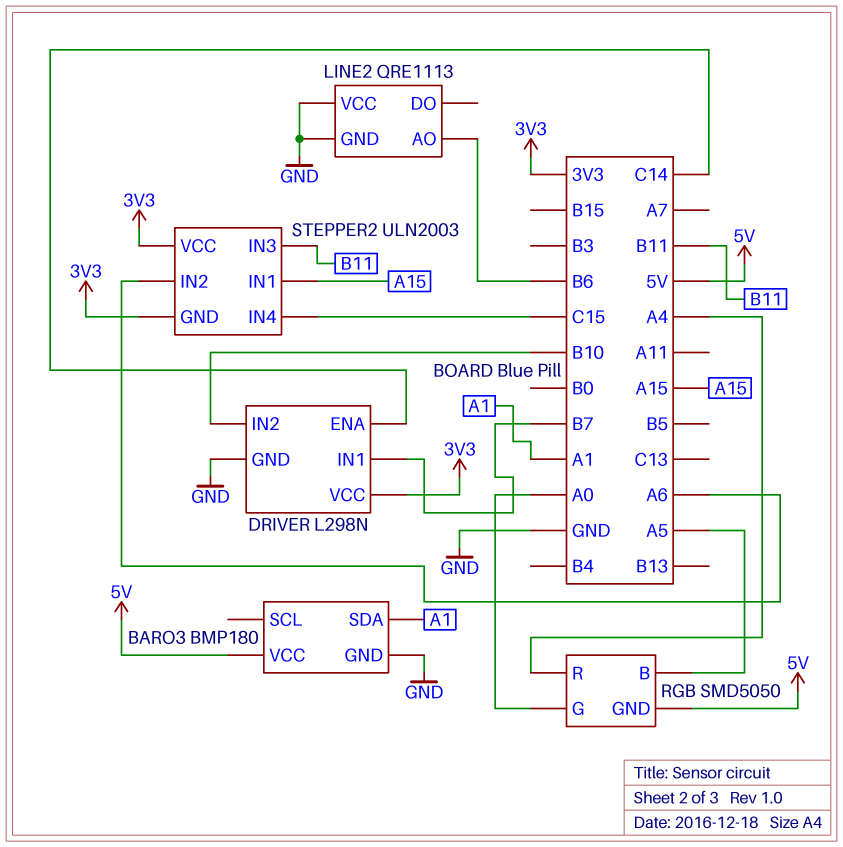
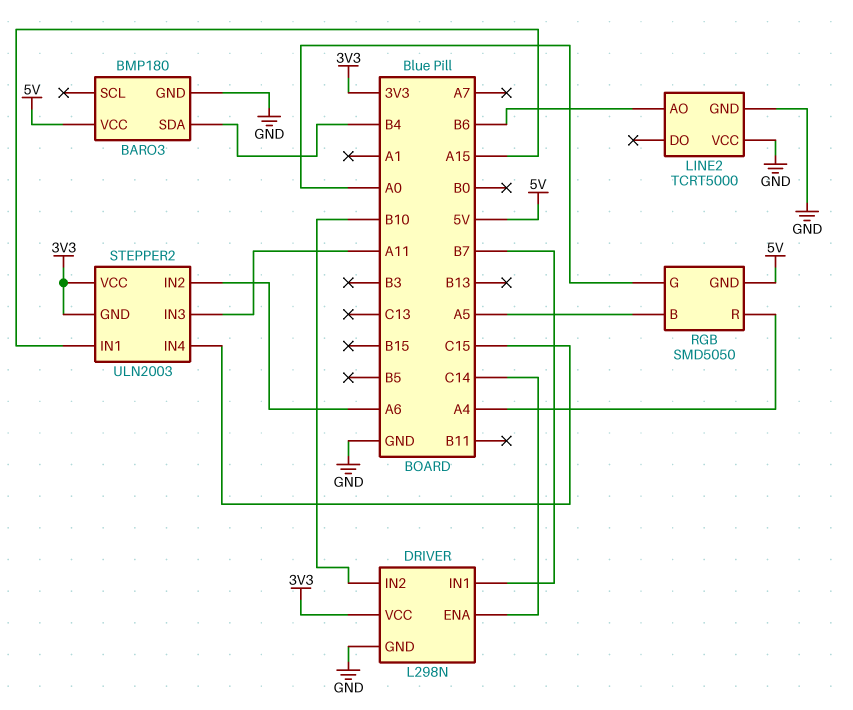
BARO3 pin SDA: A1 -> B4
LINE2: QRE1113 -> TCRT5000
STEPPER2 pin IN3: B11 -> A11

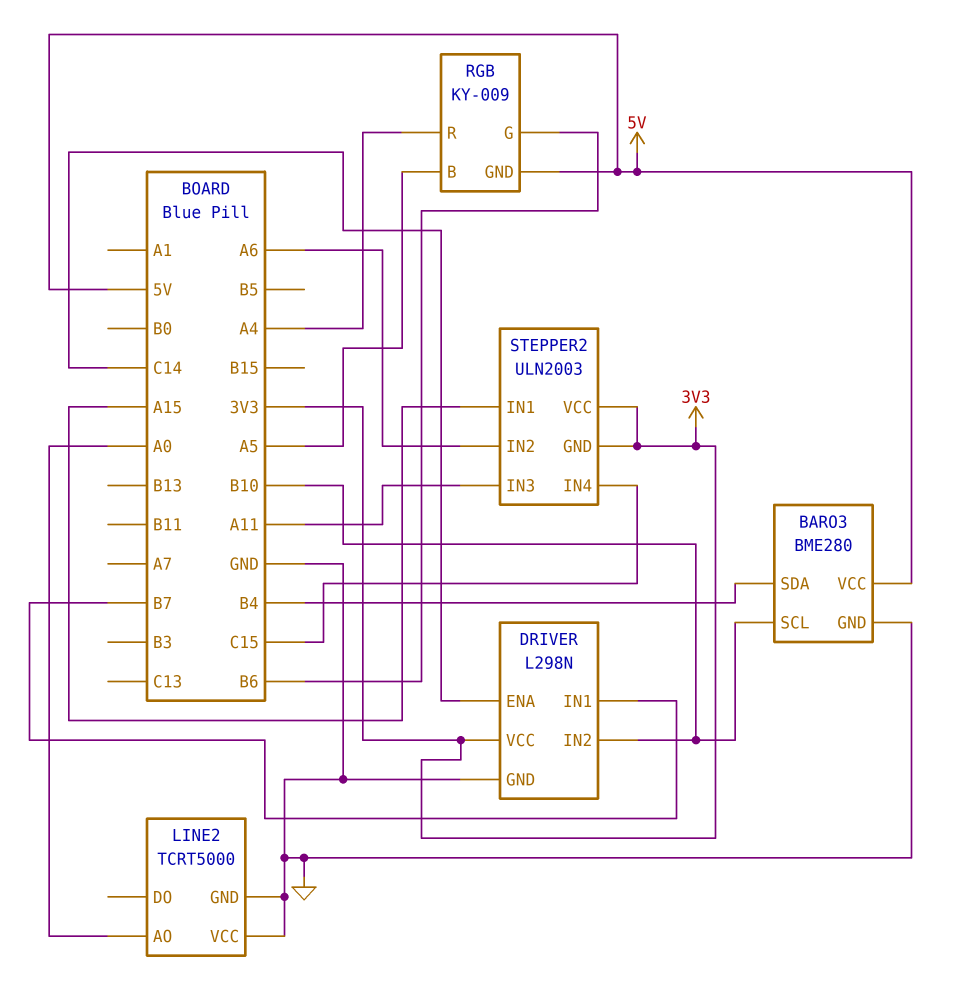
BARO3: BMP180 -> BME280
BARO3 pin SCL: none -> B10
LINE2 pin AO: B6 -> A0
RGB: SMD5050 -> KY-009
RGB pin G: A0 -> B6

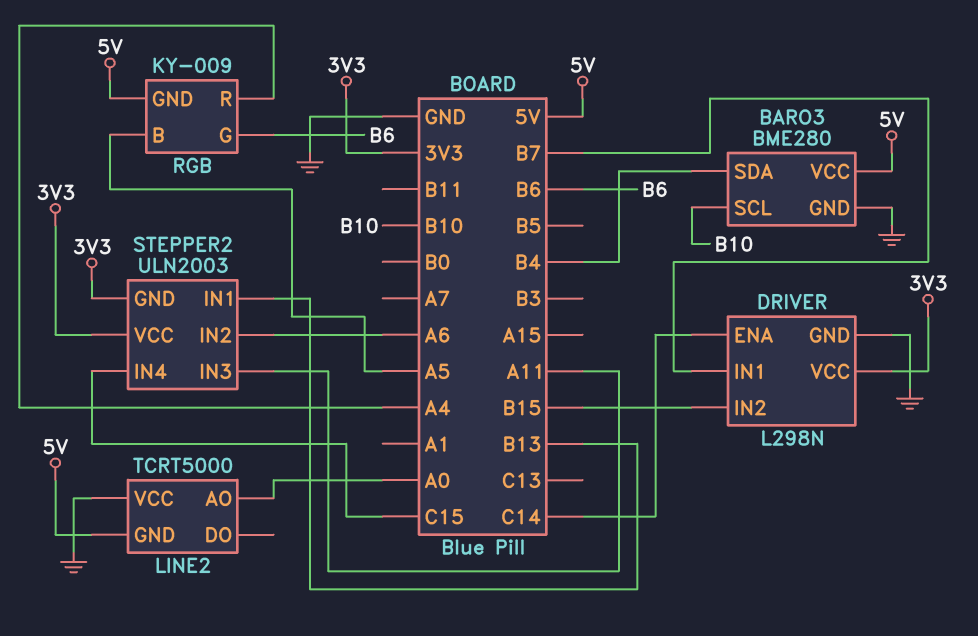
DRIVER pin IN2: B10 -> B15
LINE2 pin GND: GND -> 5V
STEPPER2 pin IN1: A15 -> B13

